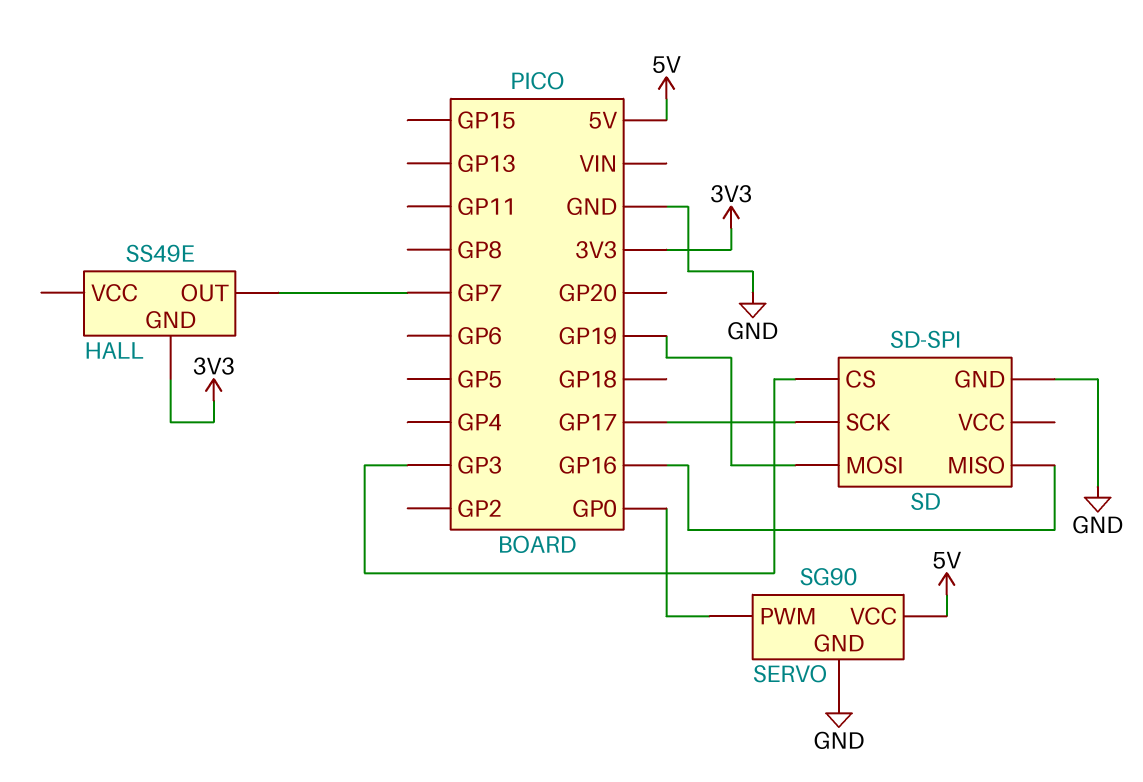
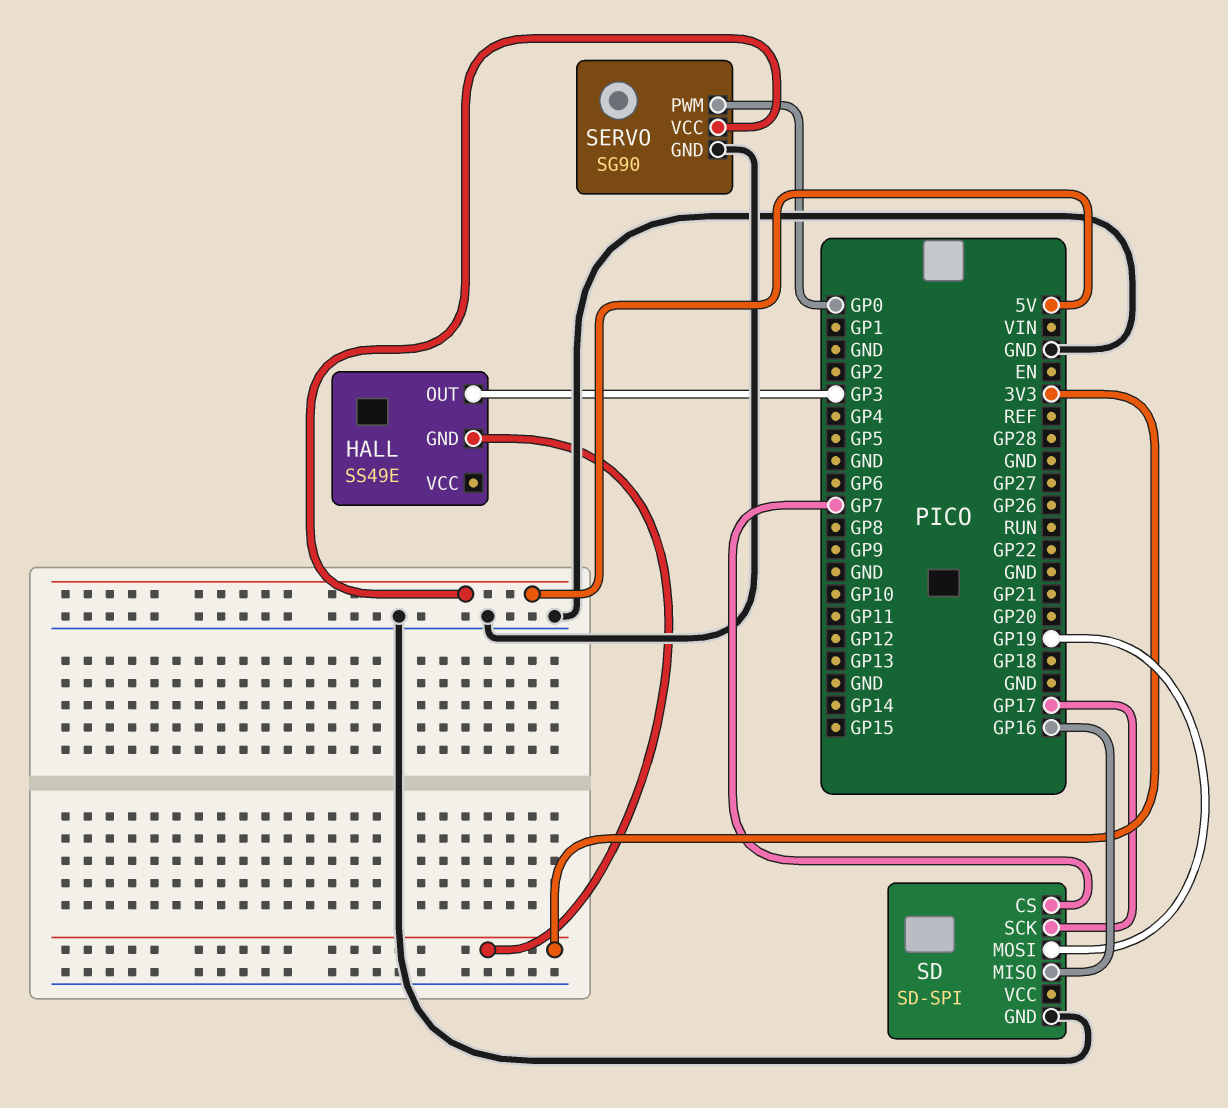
HALL pin OUT: GP7 -> GP3
SD pin CS: GP3 -> GP7

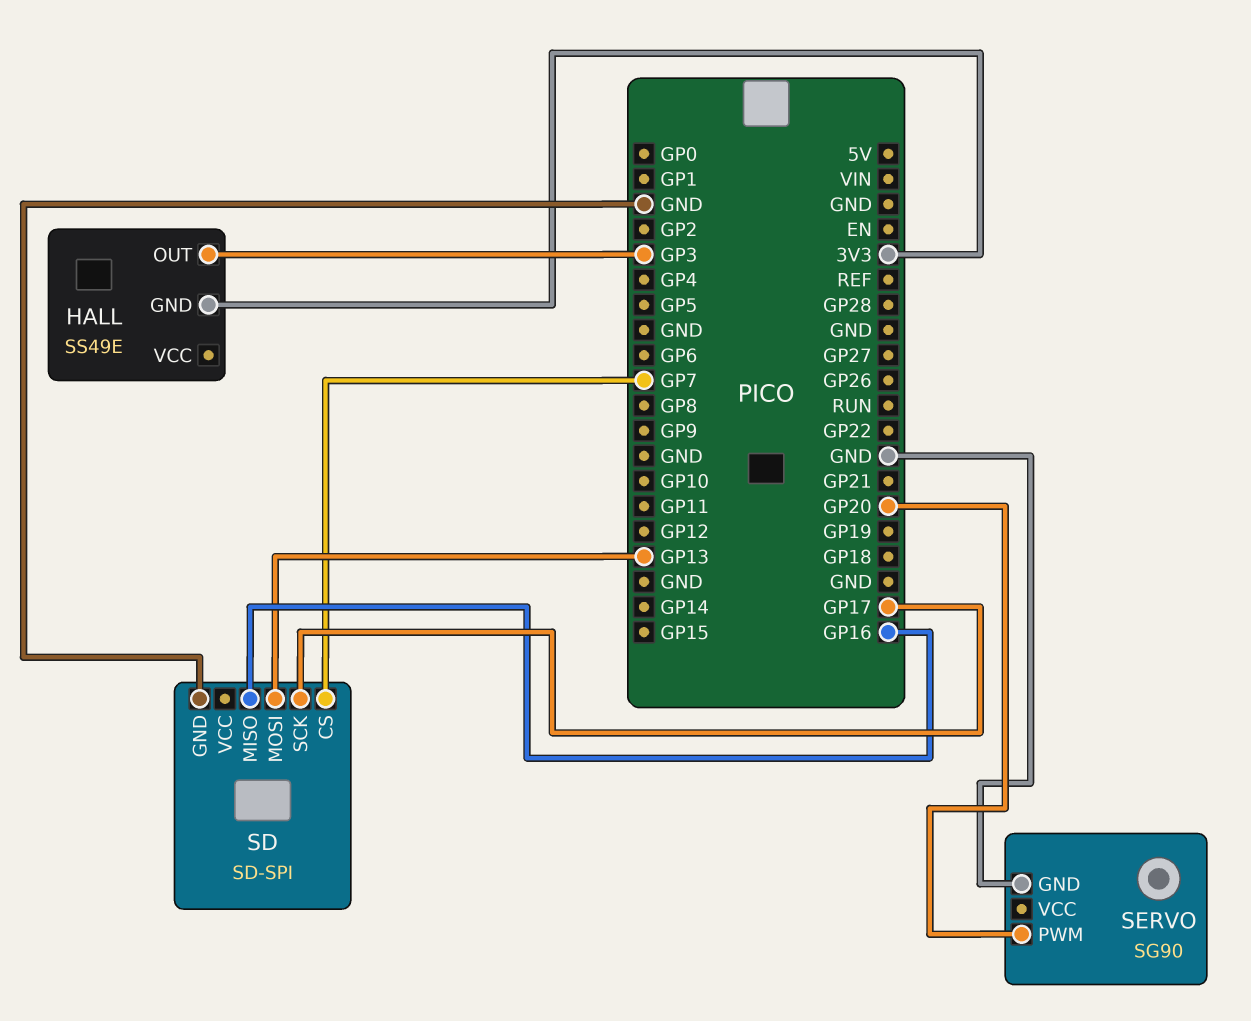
SD pin MOSI: GP19 -> GP13
SERVO pin PWM: GP0 -> GP20
SERVO pin VCC: 5V -> none

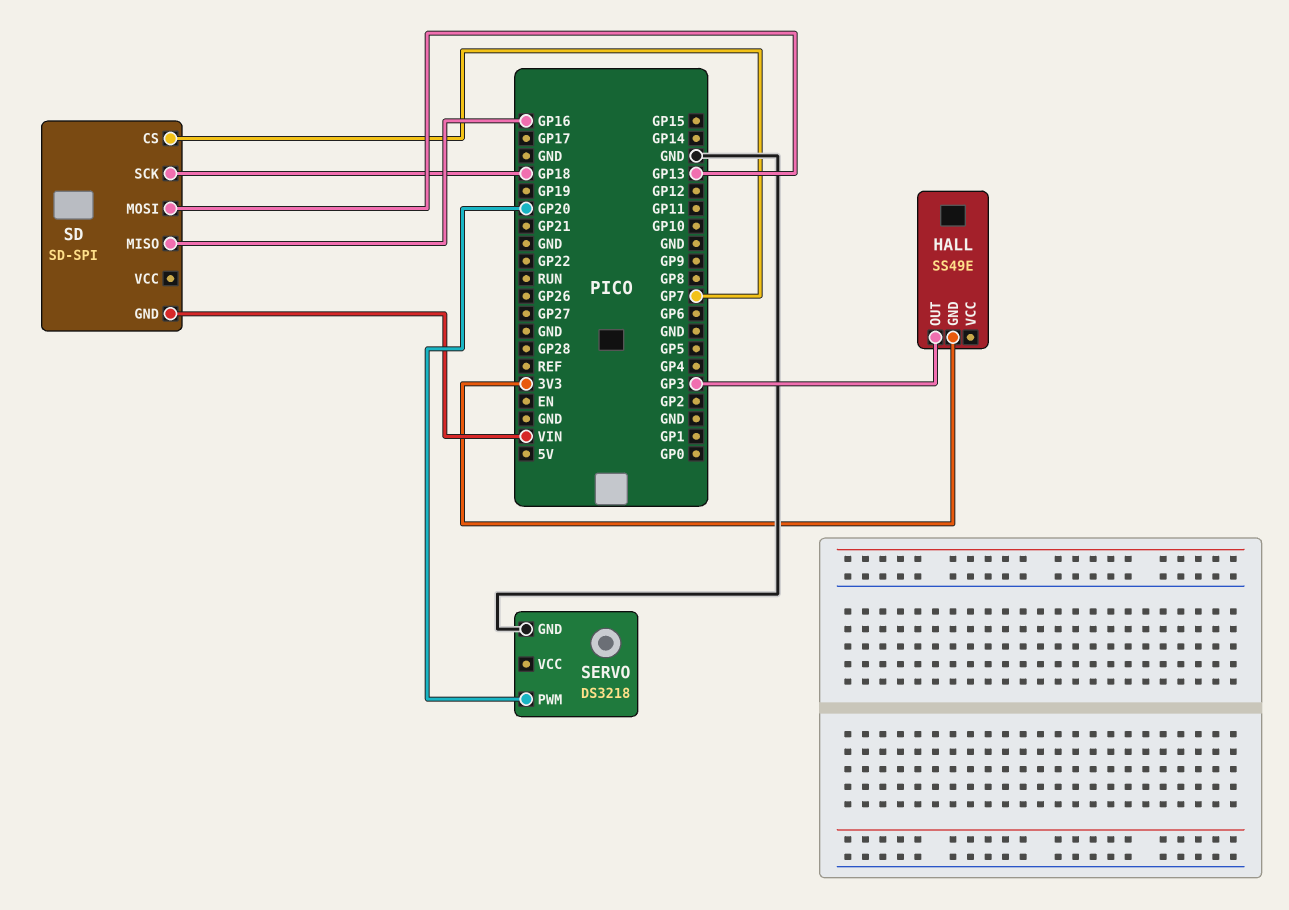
SD pin GND: GND -> VIN
SD pin SCK: GP17 -> GP18
SERVO: SG90 -> DS3218

